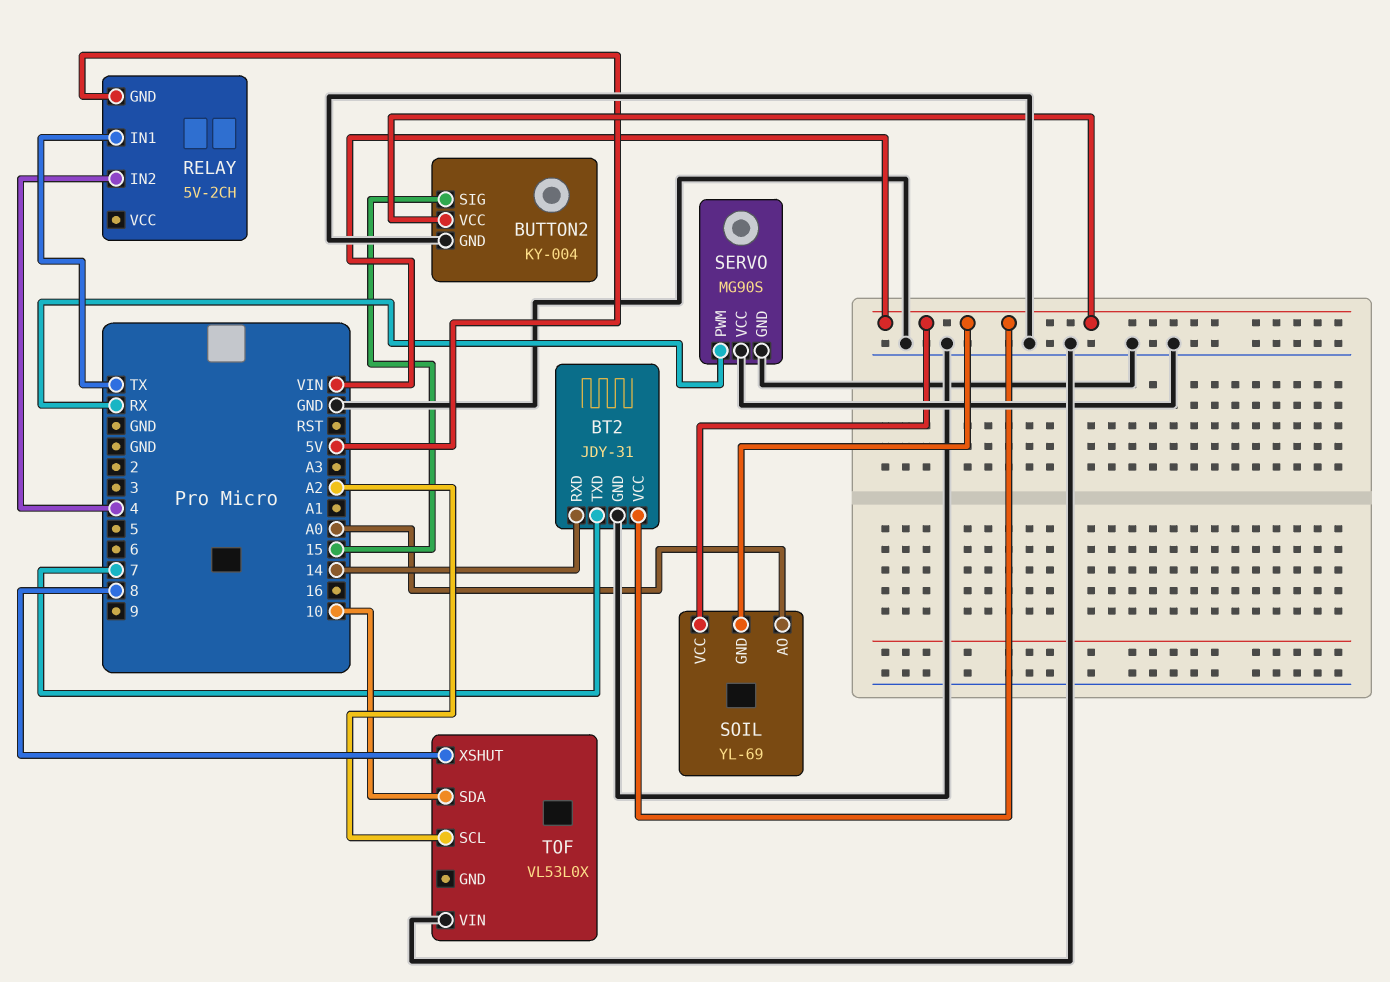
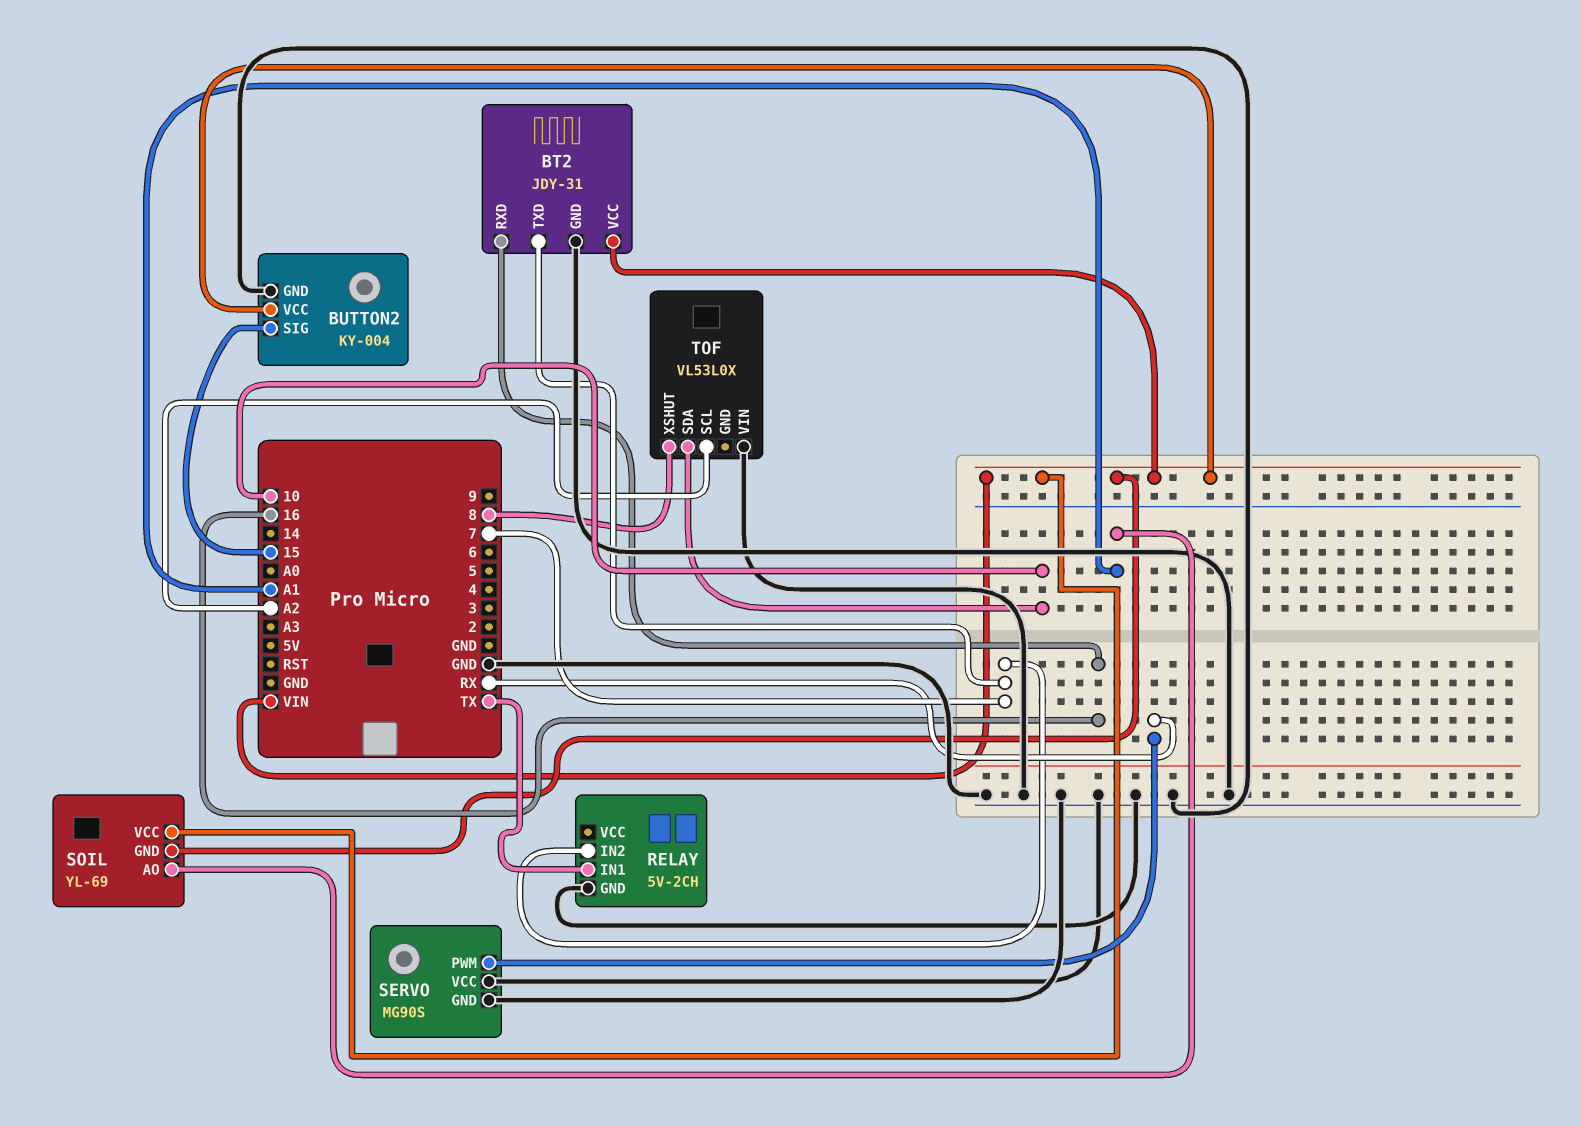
BT2 pin RXD: 14 -> 16
RELAY pin GND: 5V -> GND
RELAY pin IN2: 4 -> 7
SOIL pin AO: A0 -> A1

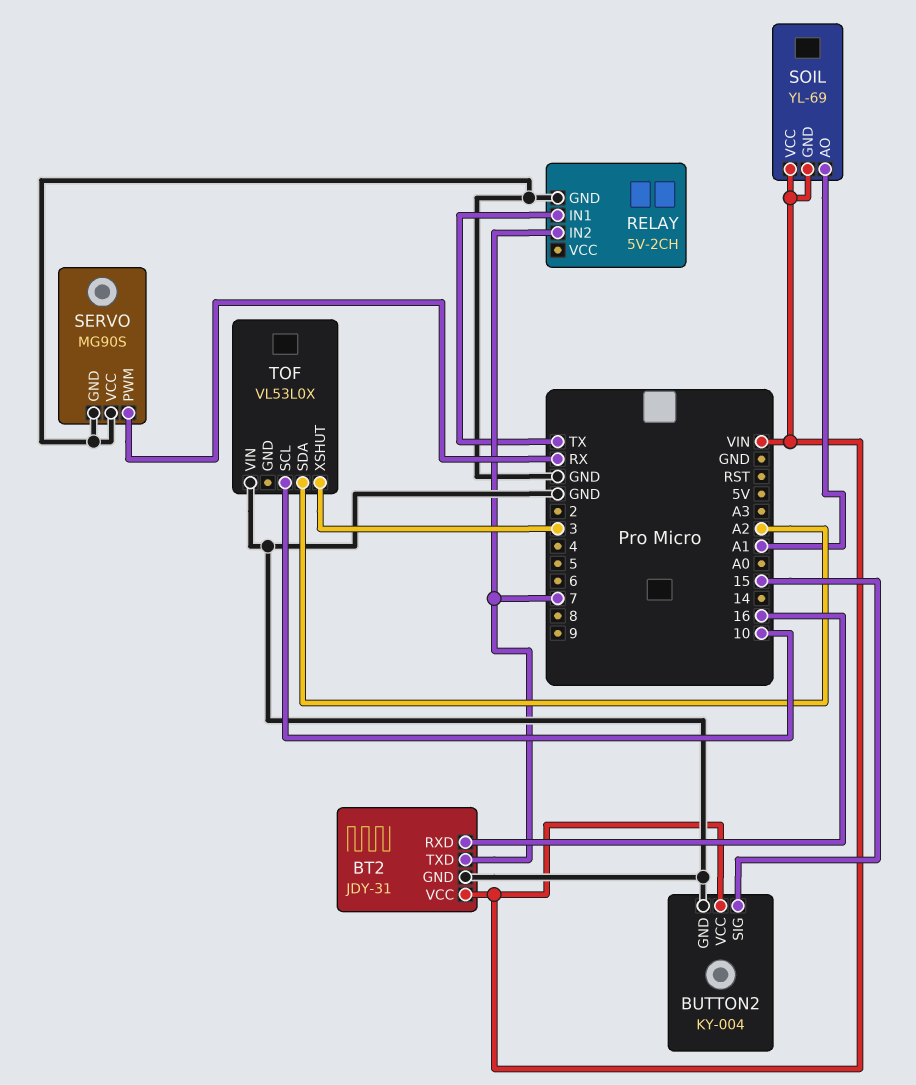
TOF pin SCL: A2 -> 10
TOF pin SDA: 10 -> A2
TOF pin XSHUT: 8 -> 3

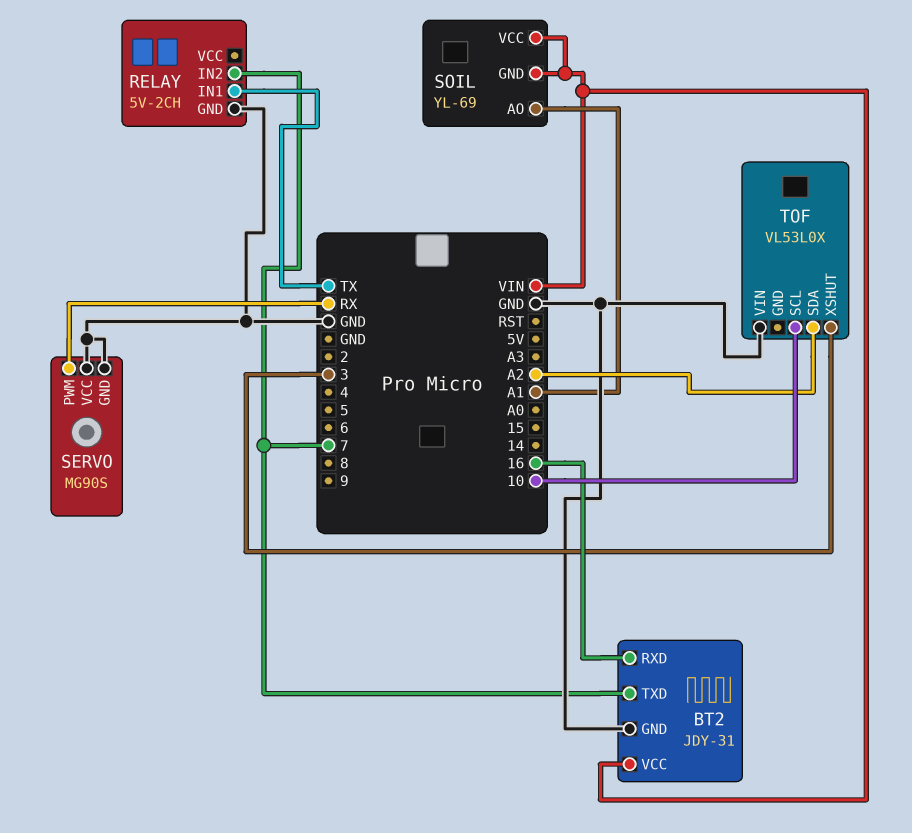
BUTTON2: KY-004 -> none
BUTTON2 pin GND: GND -> none
BUTTON2 pin SIG: 15 -> none
BUTTON2 pin VCC: VIN -> none

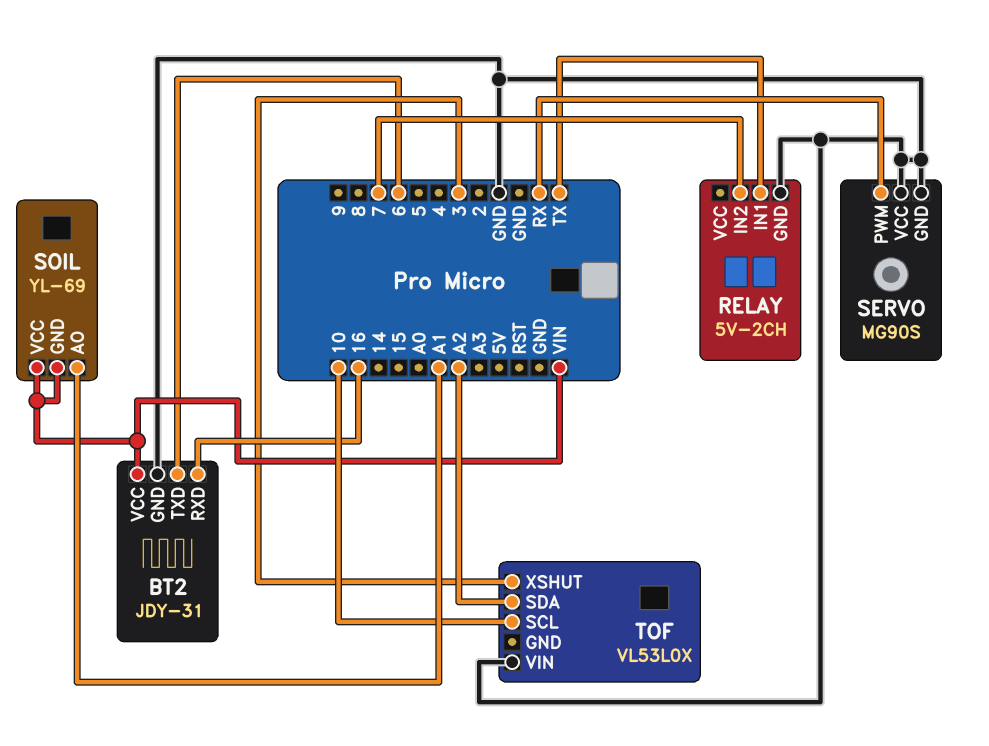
BT2 pin TXD: 7 -> 6

